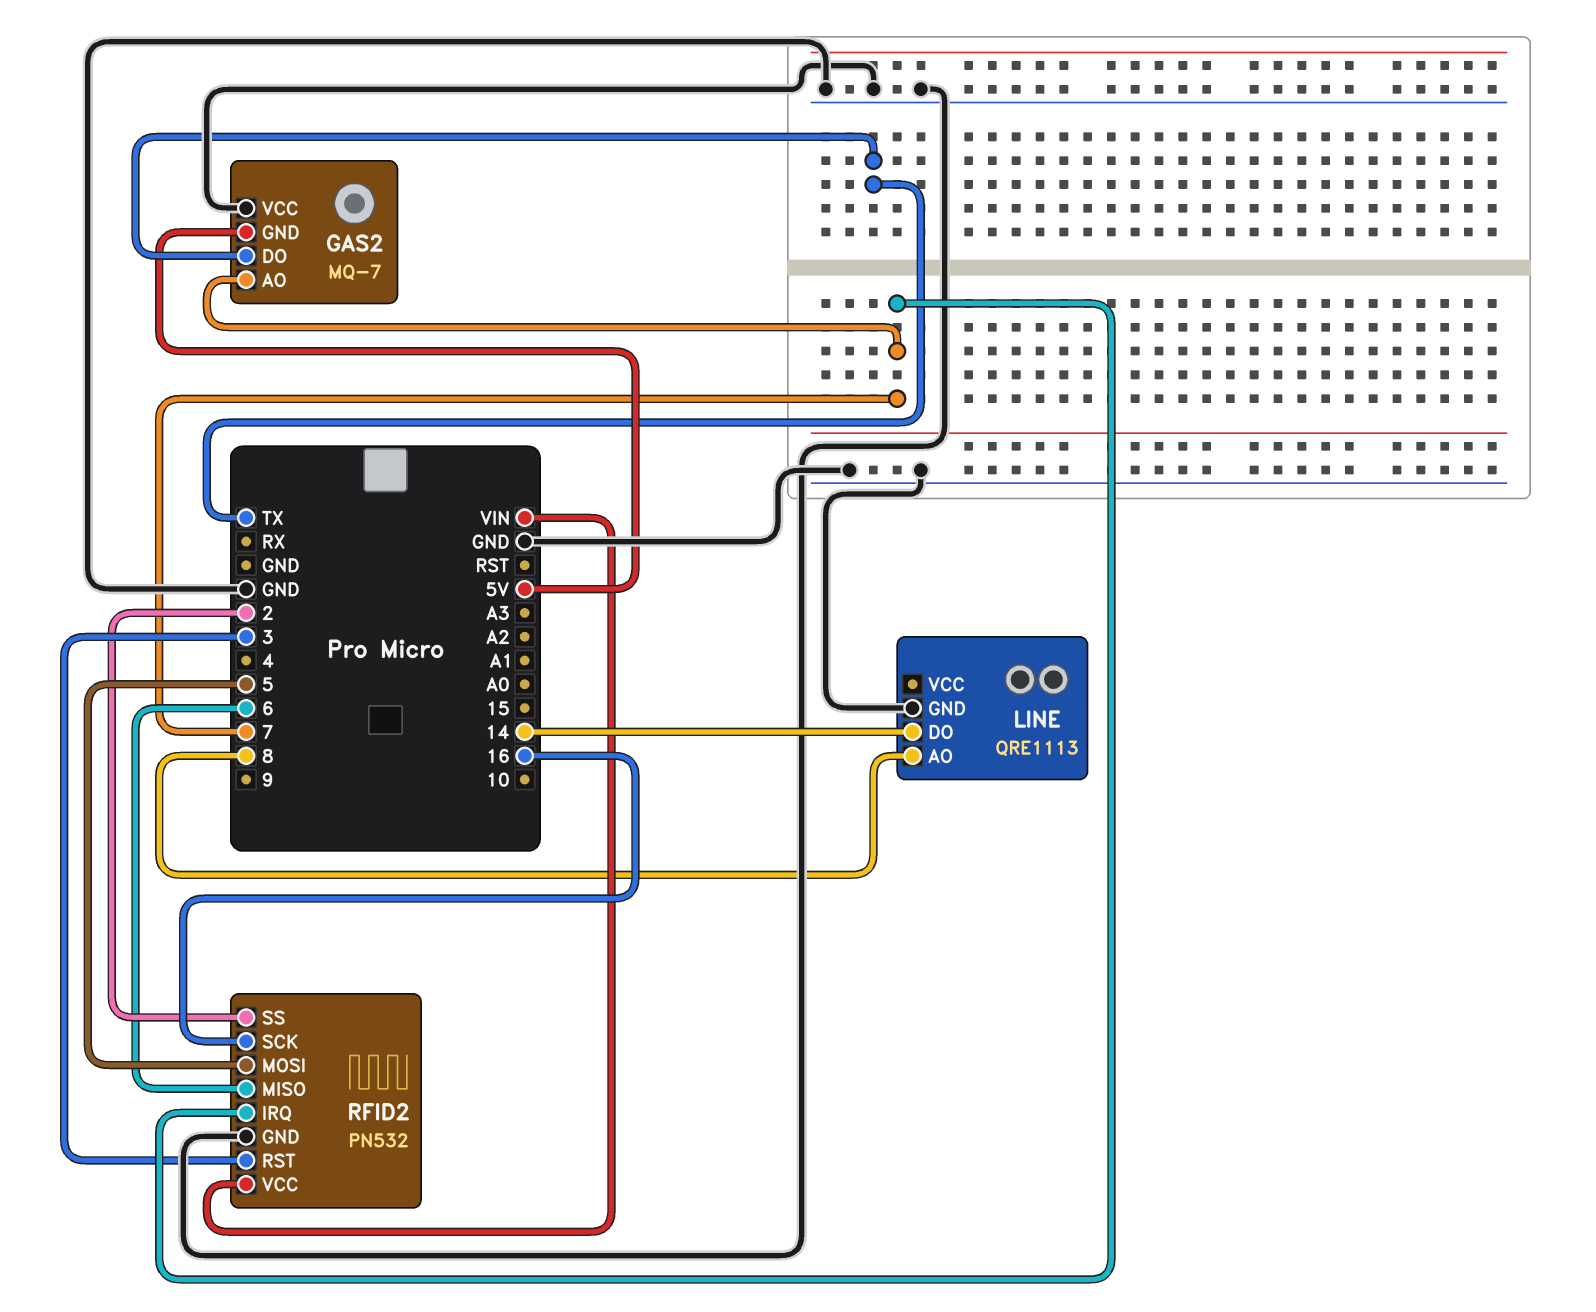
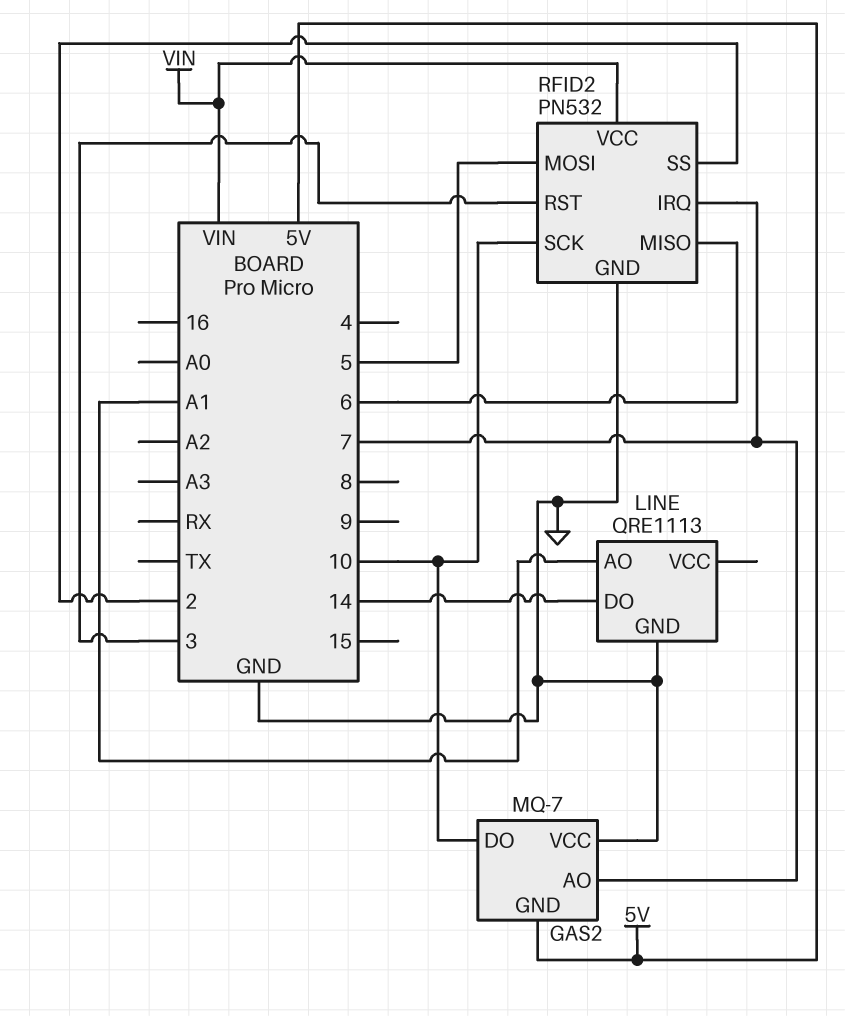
GAS2 pin DO: TX -> 10
LINE pin AO: 8 -> A1
RFID2 pin SCK: 16 -> 10

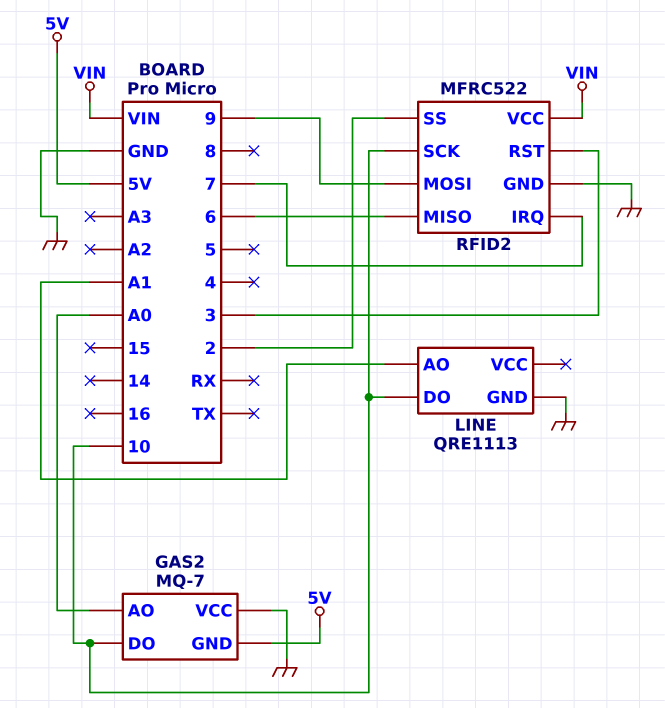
GAS2 pin AO: 7 -> A0
LINE pin DO: 14 -> 10
RFID2: PN532 -> MFRC522
RFID2 pin MOSI: 5 -> 9

